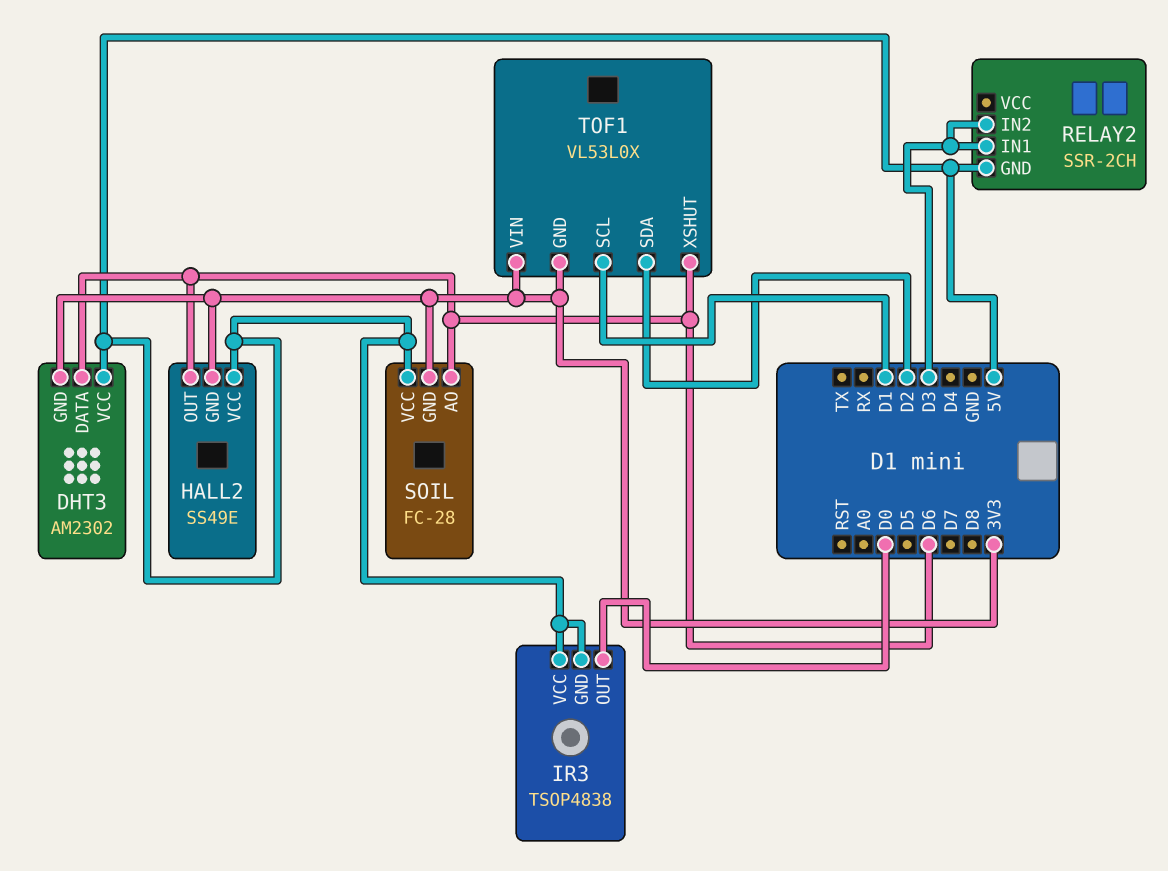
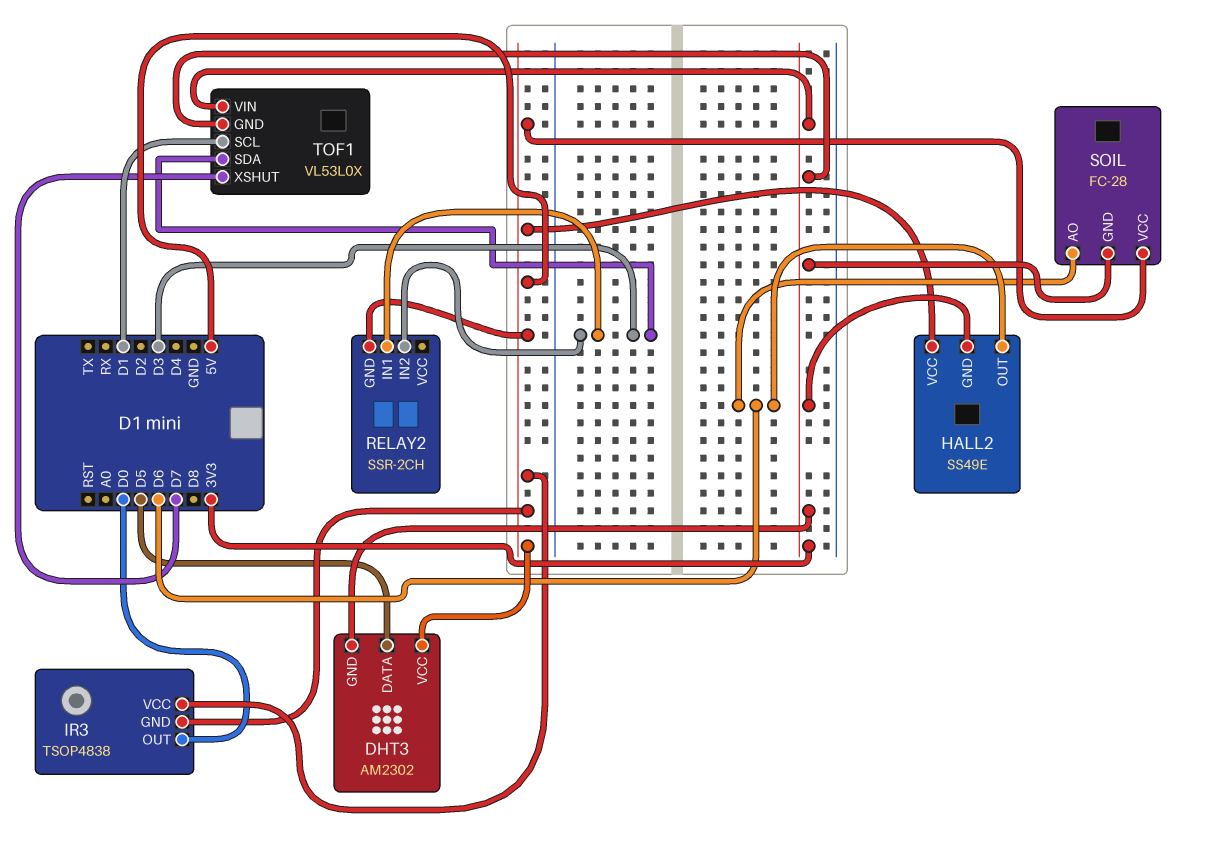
DHT3 pin DATA: D6 -> D5
TOF1 pin SDA: D2 -> D3
TOF1 pin XSHUT: D6 -> D7

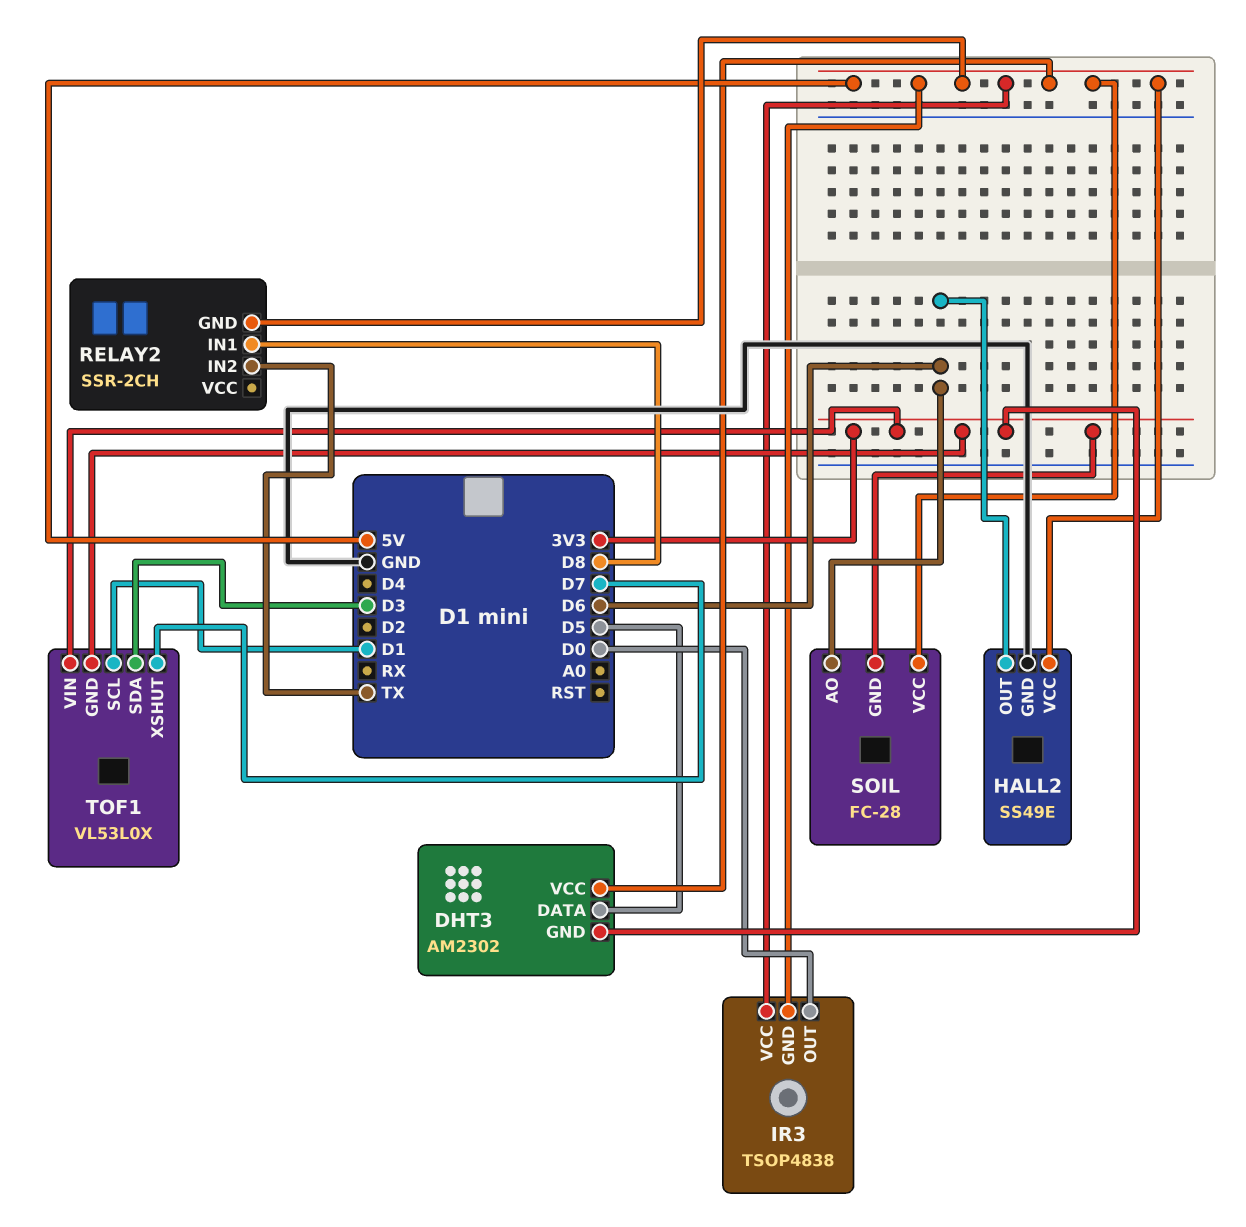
HALL2 pin GND: 3V3 -> GND
RELAY2 pin IN1: D3 -> D8
RELAY2 pin IN2: D3 -> TX

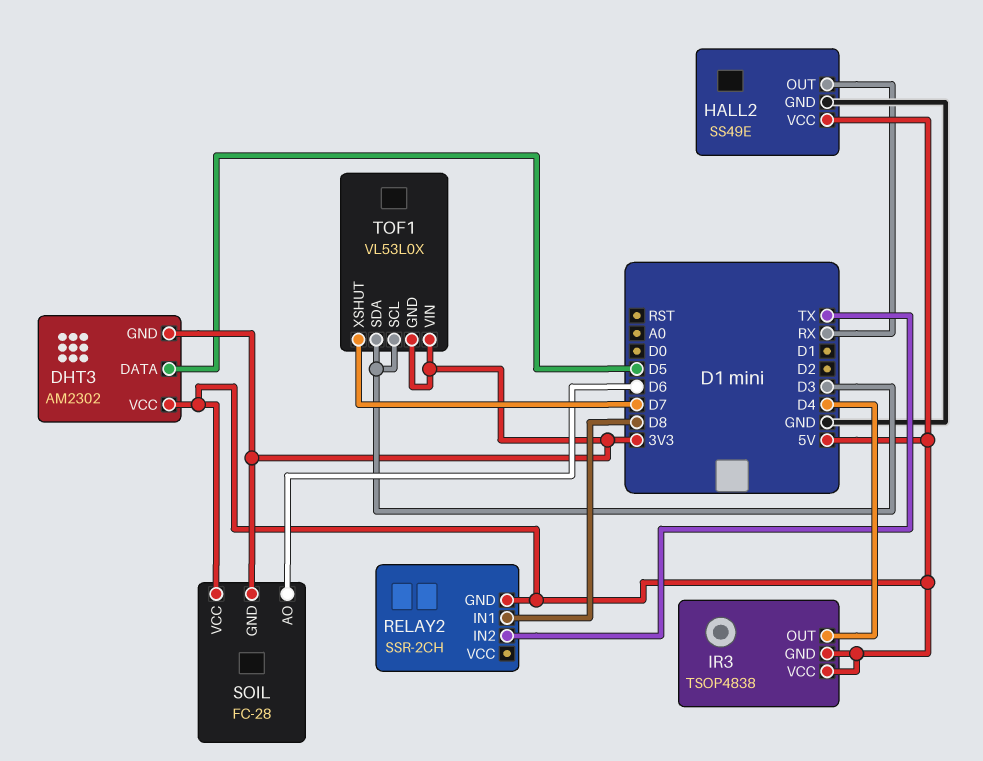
HALL2 pin OUT: D6 -> RX
IR3 pin OUT: D0 -> D4
TOF1 pin SCL: D1 -> D3

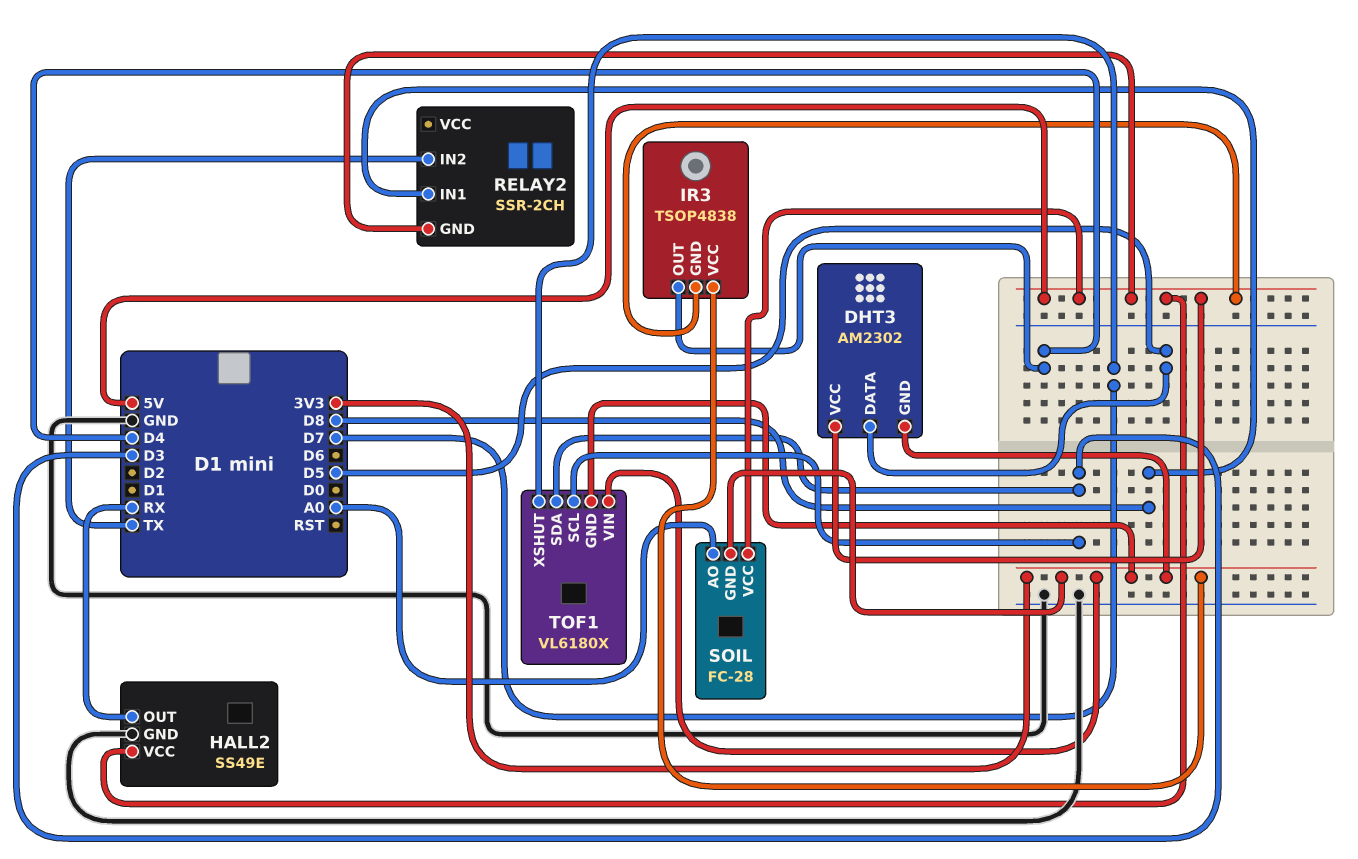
IR3 pin VCC: 5V -> 3V3
SOIL pin AO: D6 -> A0
TOF1: VL53L0X -> VL6180X

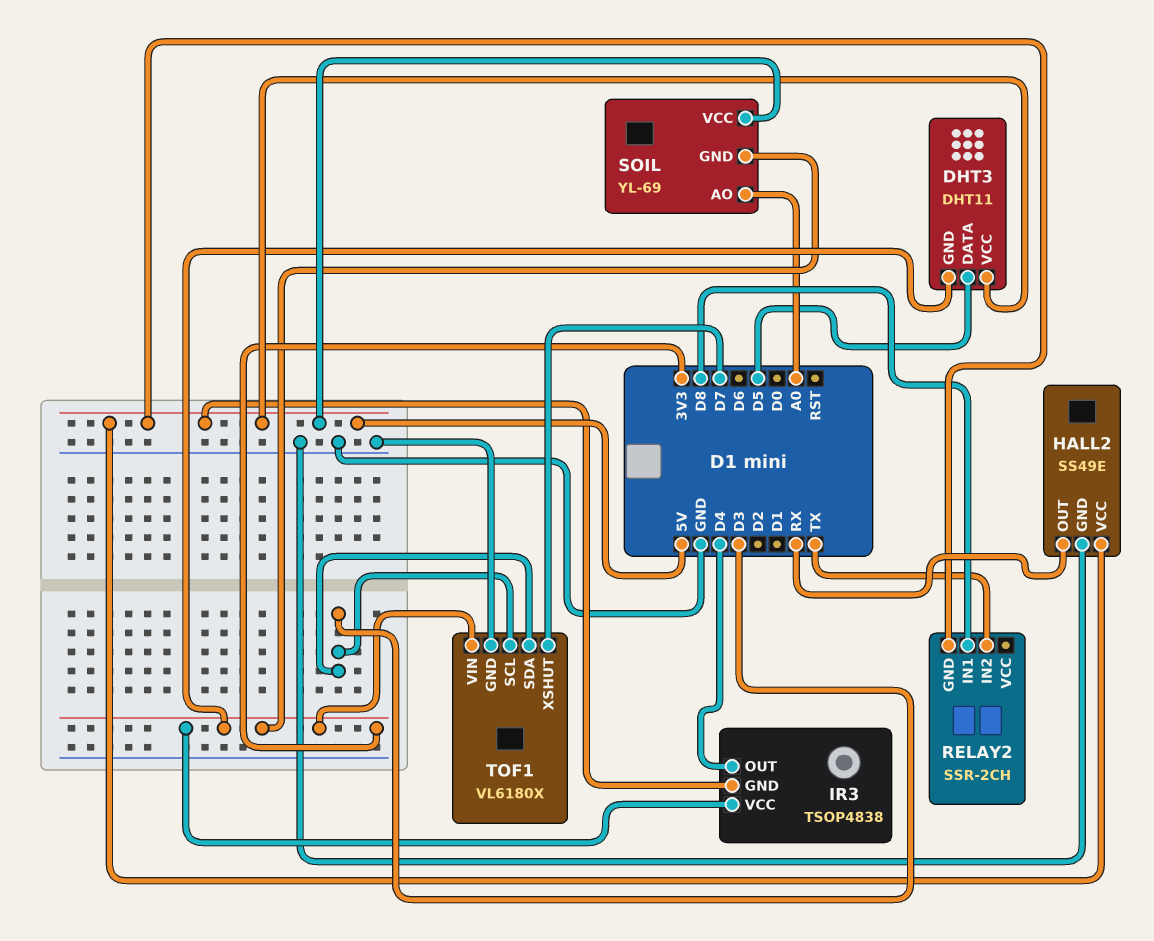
DHT3: AM2302 -> DHT11
SOIL: FC-28 -> YL-69
TOF1 pin GND: 3V3 -> GND

